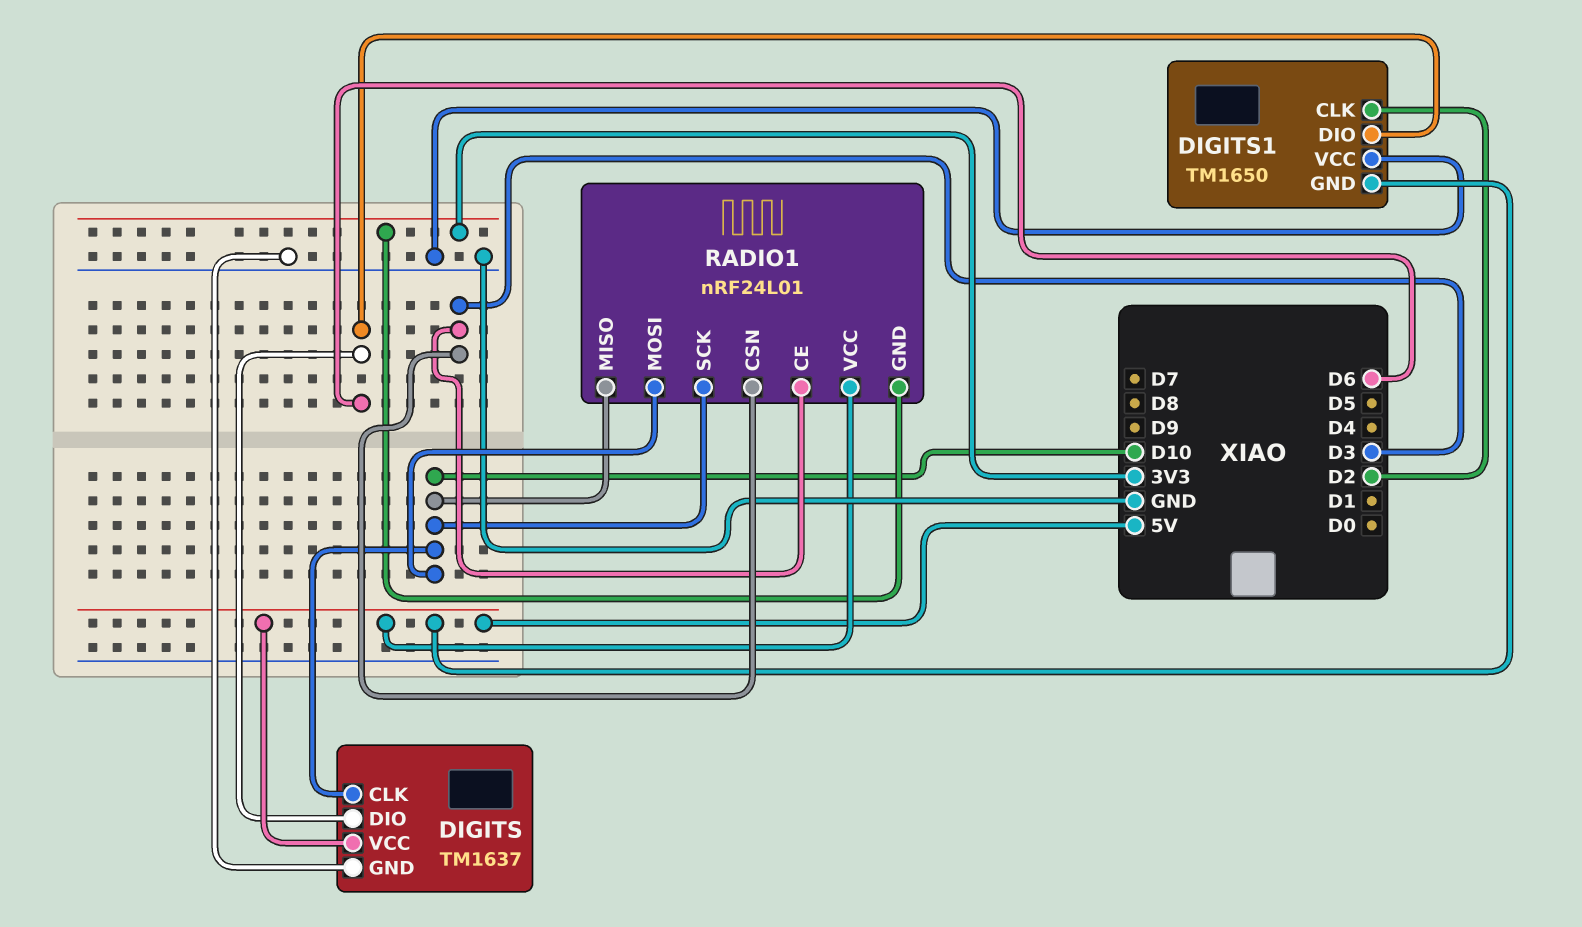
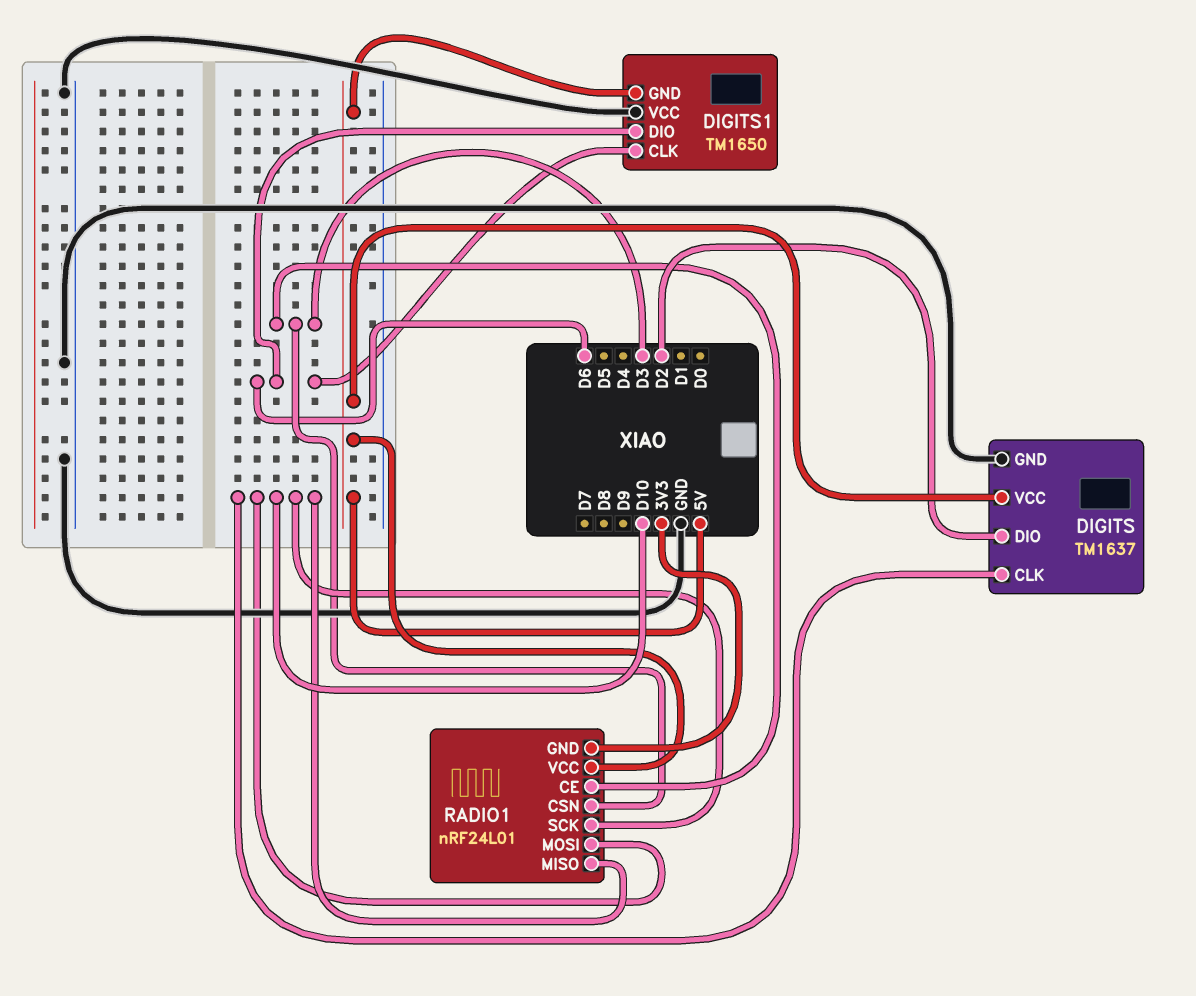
DIGITS pin DIO: D6 -> D2
DIGITS1 pin CLK: D2 -> D6

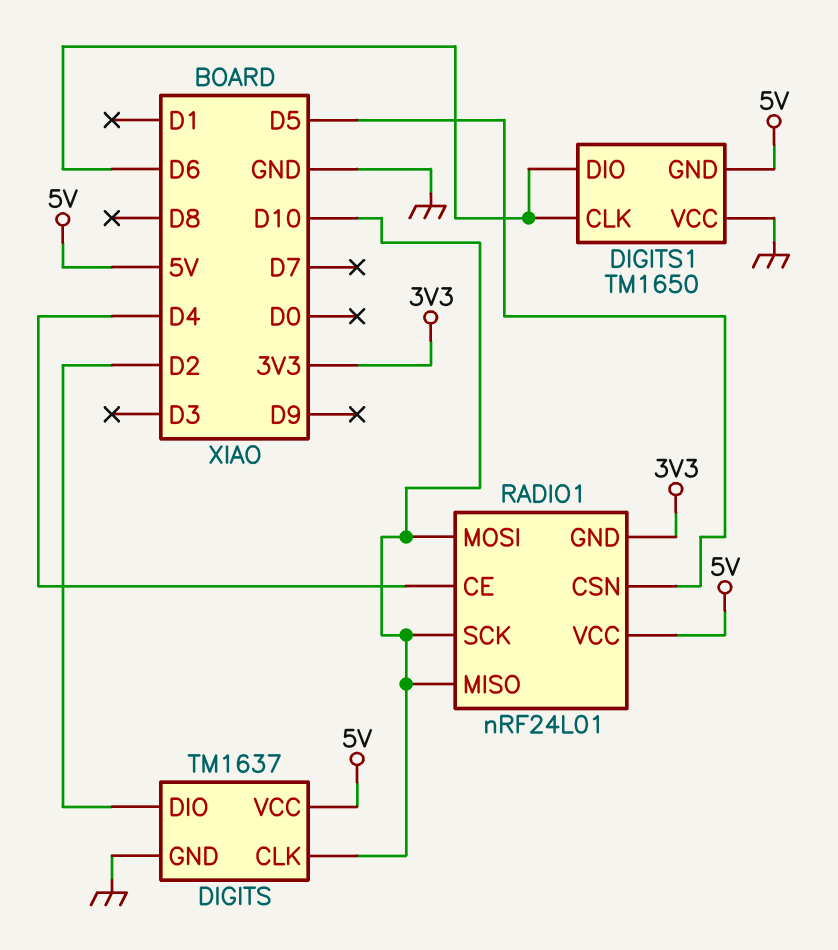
RADIO1 pin CE: D3 -> D4
RADIO1 pin CSN: D3 -> D5

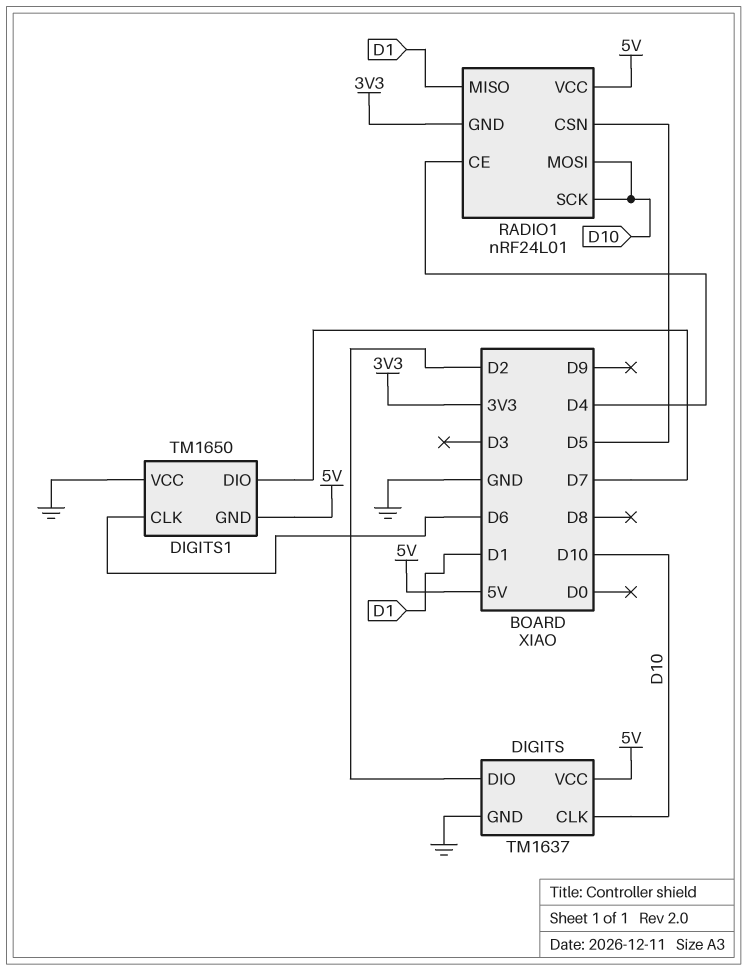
DIGITS1 pin DIO: D6 -> D7
RADIO1 pin MISO: D10 -> D1

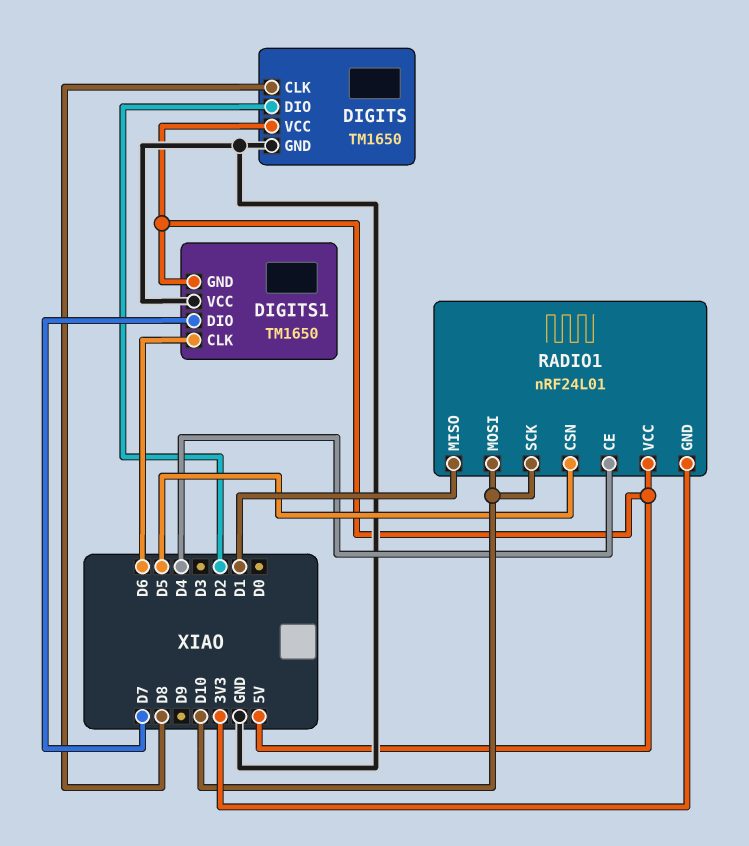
DIGITS: TM1637 -> TM1650
DIGITS pin CLK: D10 -> D8

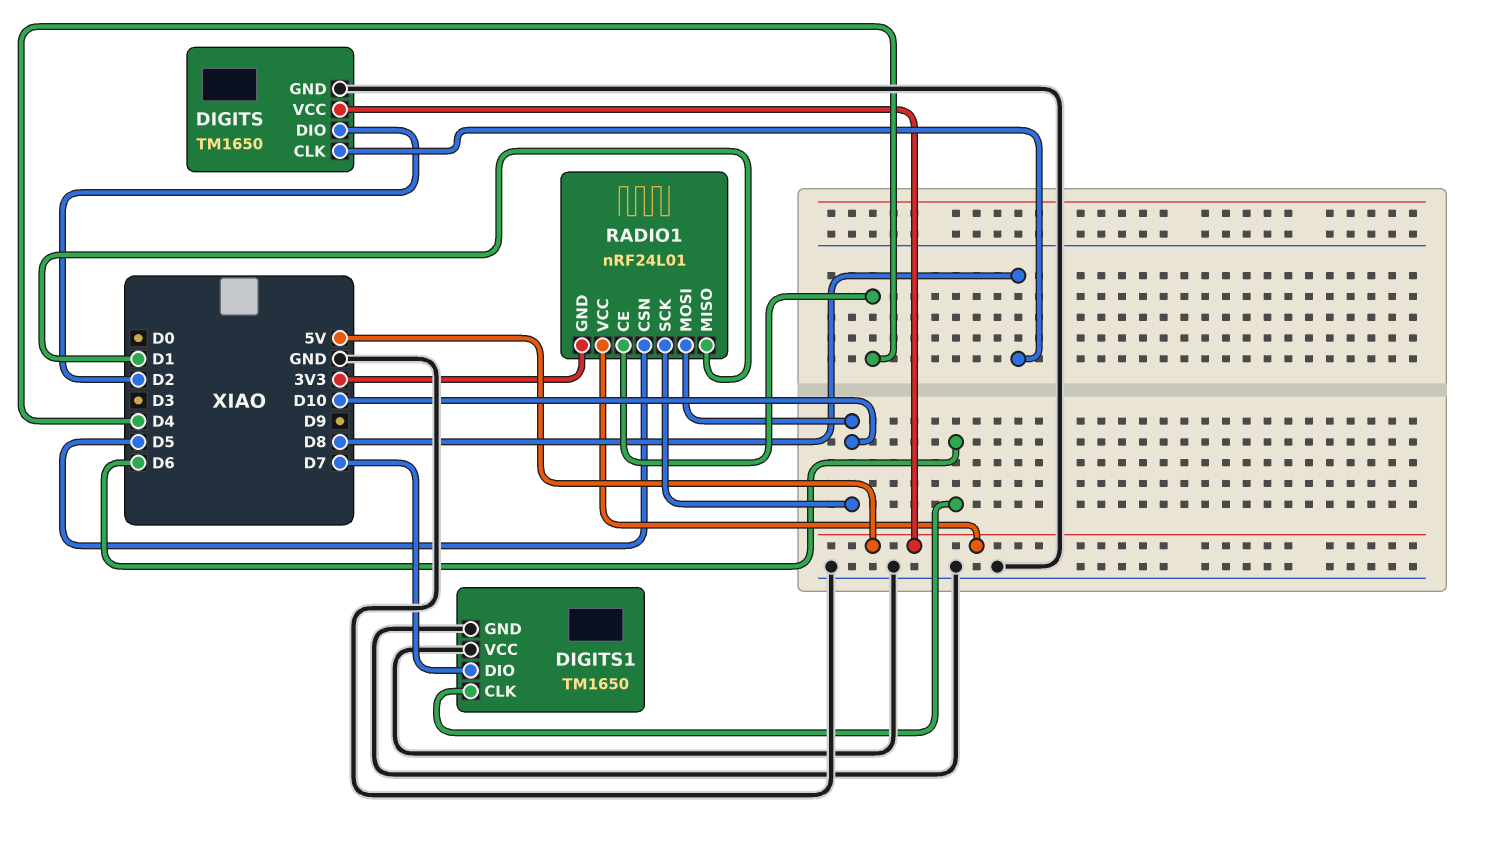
DIGITS1 pin GND: 5V -> GND

